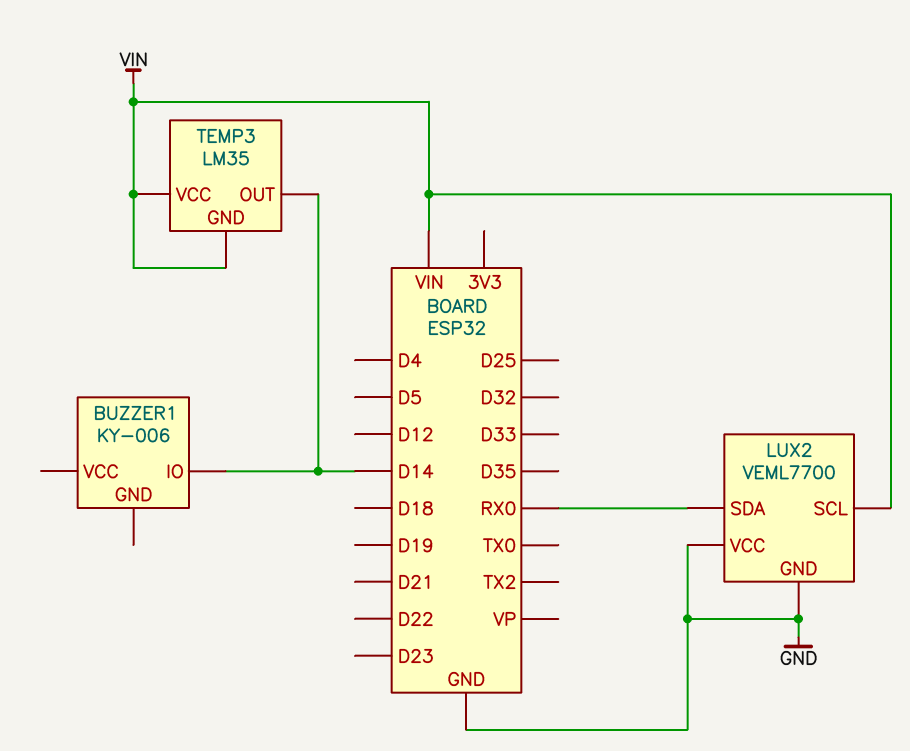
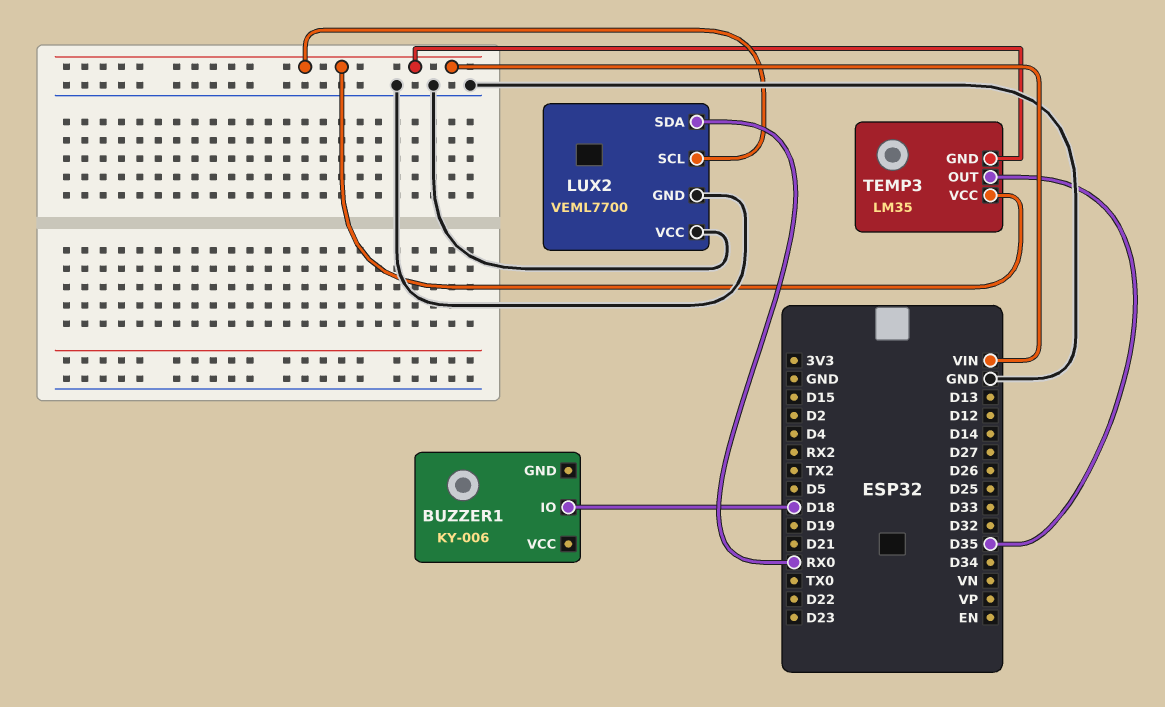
BUZZER1 pin IO: D14 -> D18
TEMP3 pin OUT: D14 -> D35

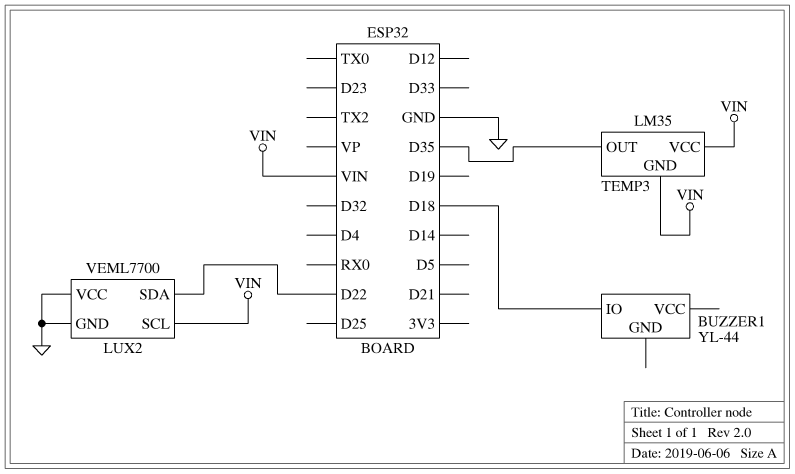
BUZZER1: KY-006 -> YL-44
LUX2 pin SDA: RX0 -> D22

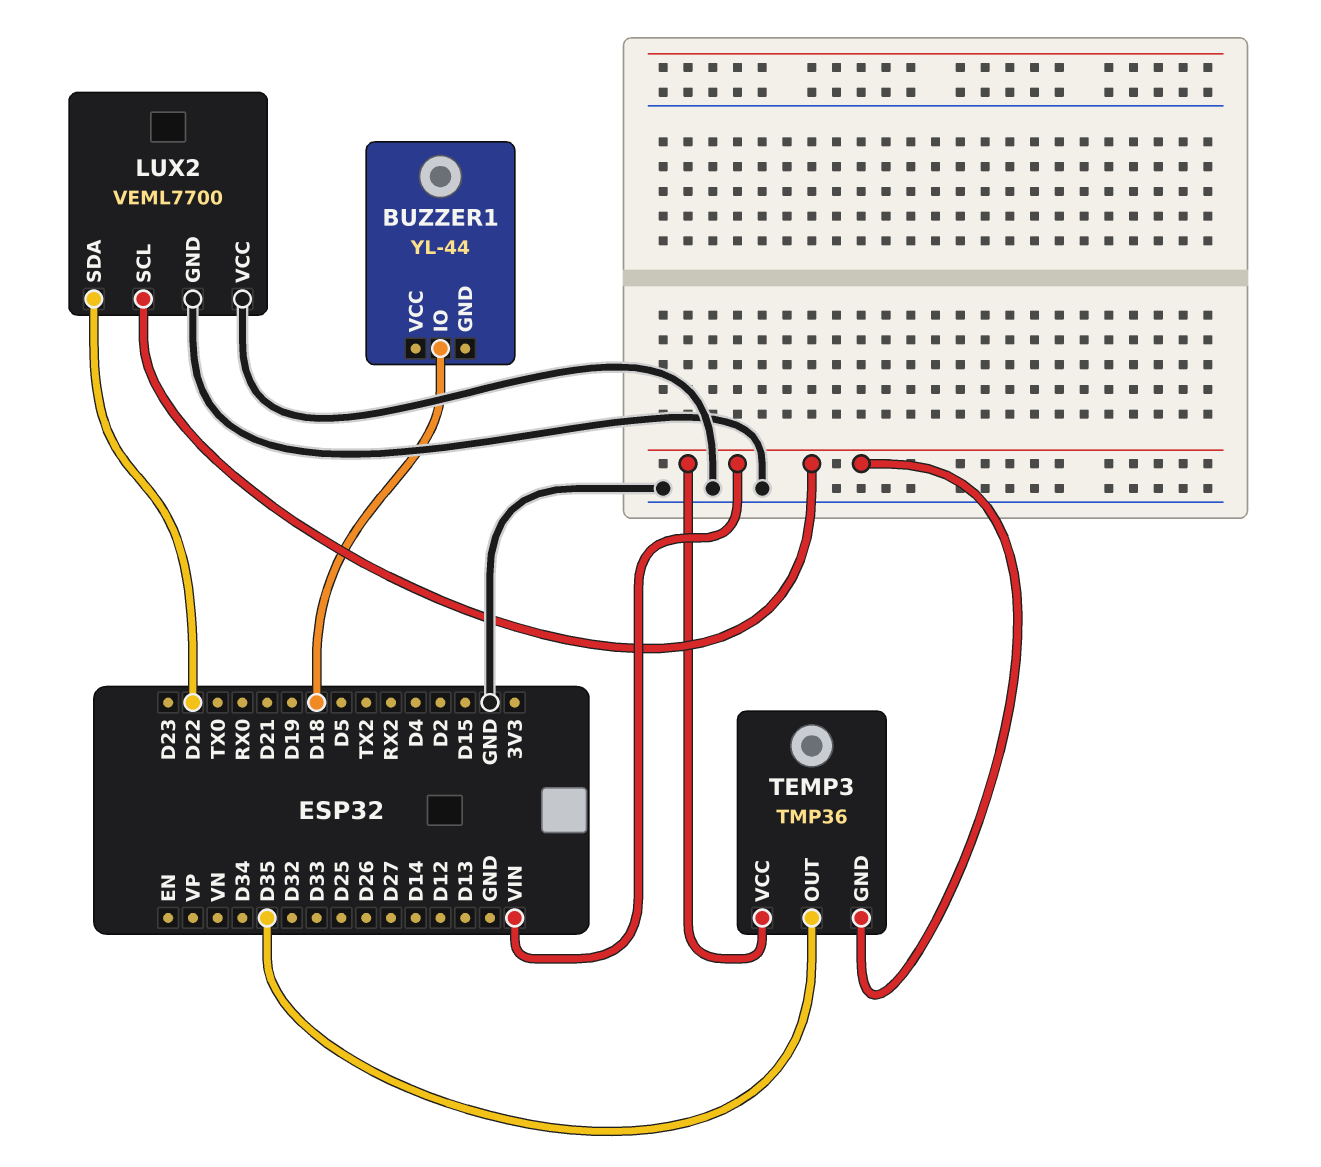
TEMP3: LM35 -> TMP36

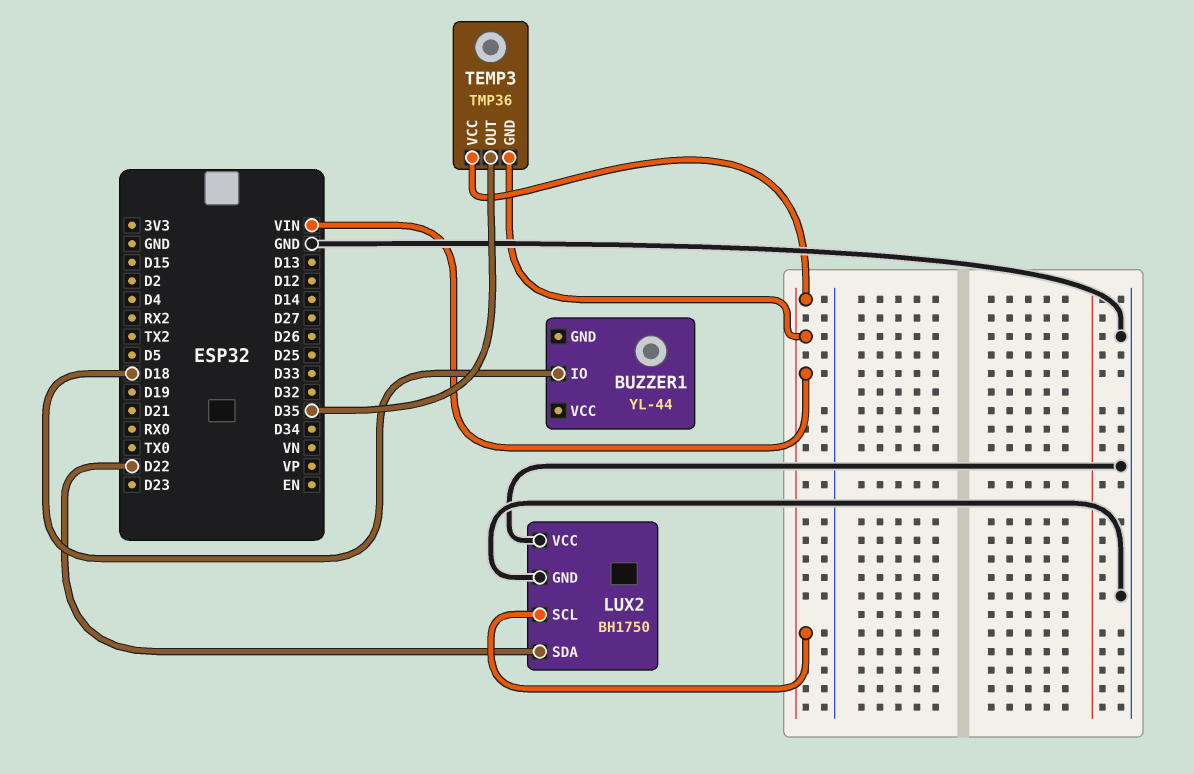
LUX2: VEML7700 -> BH1750

